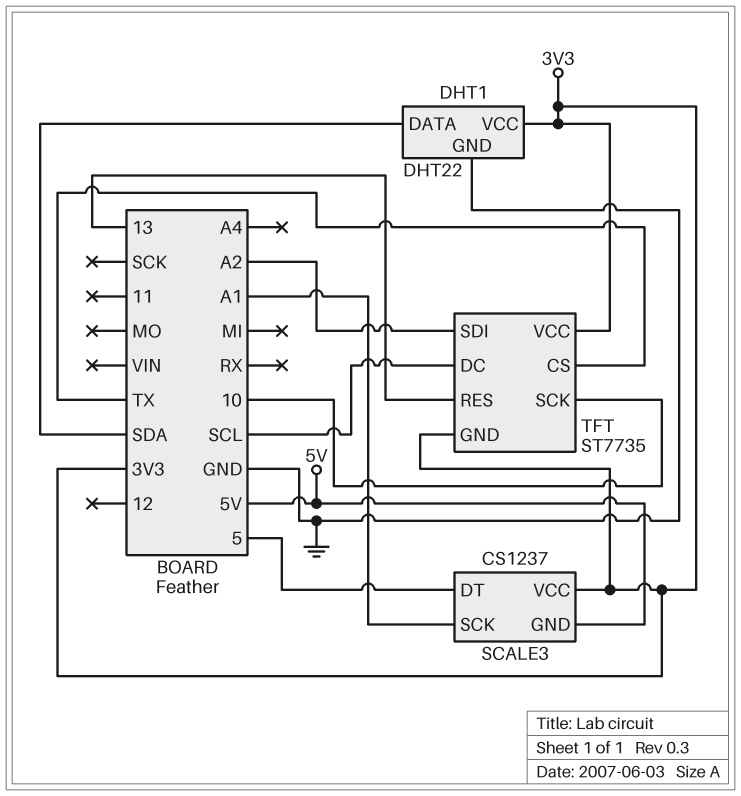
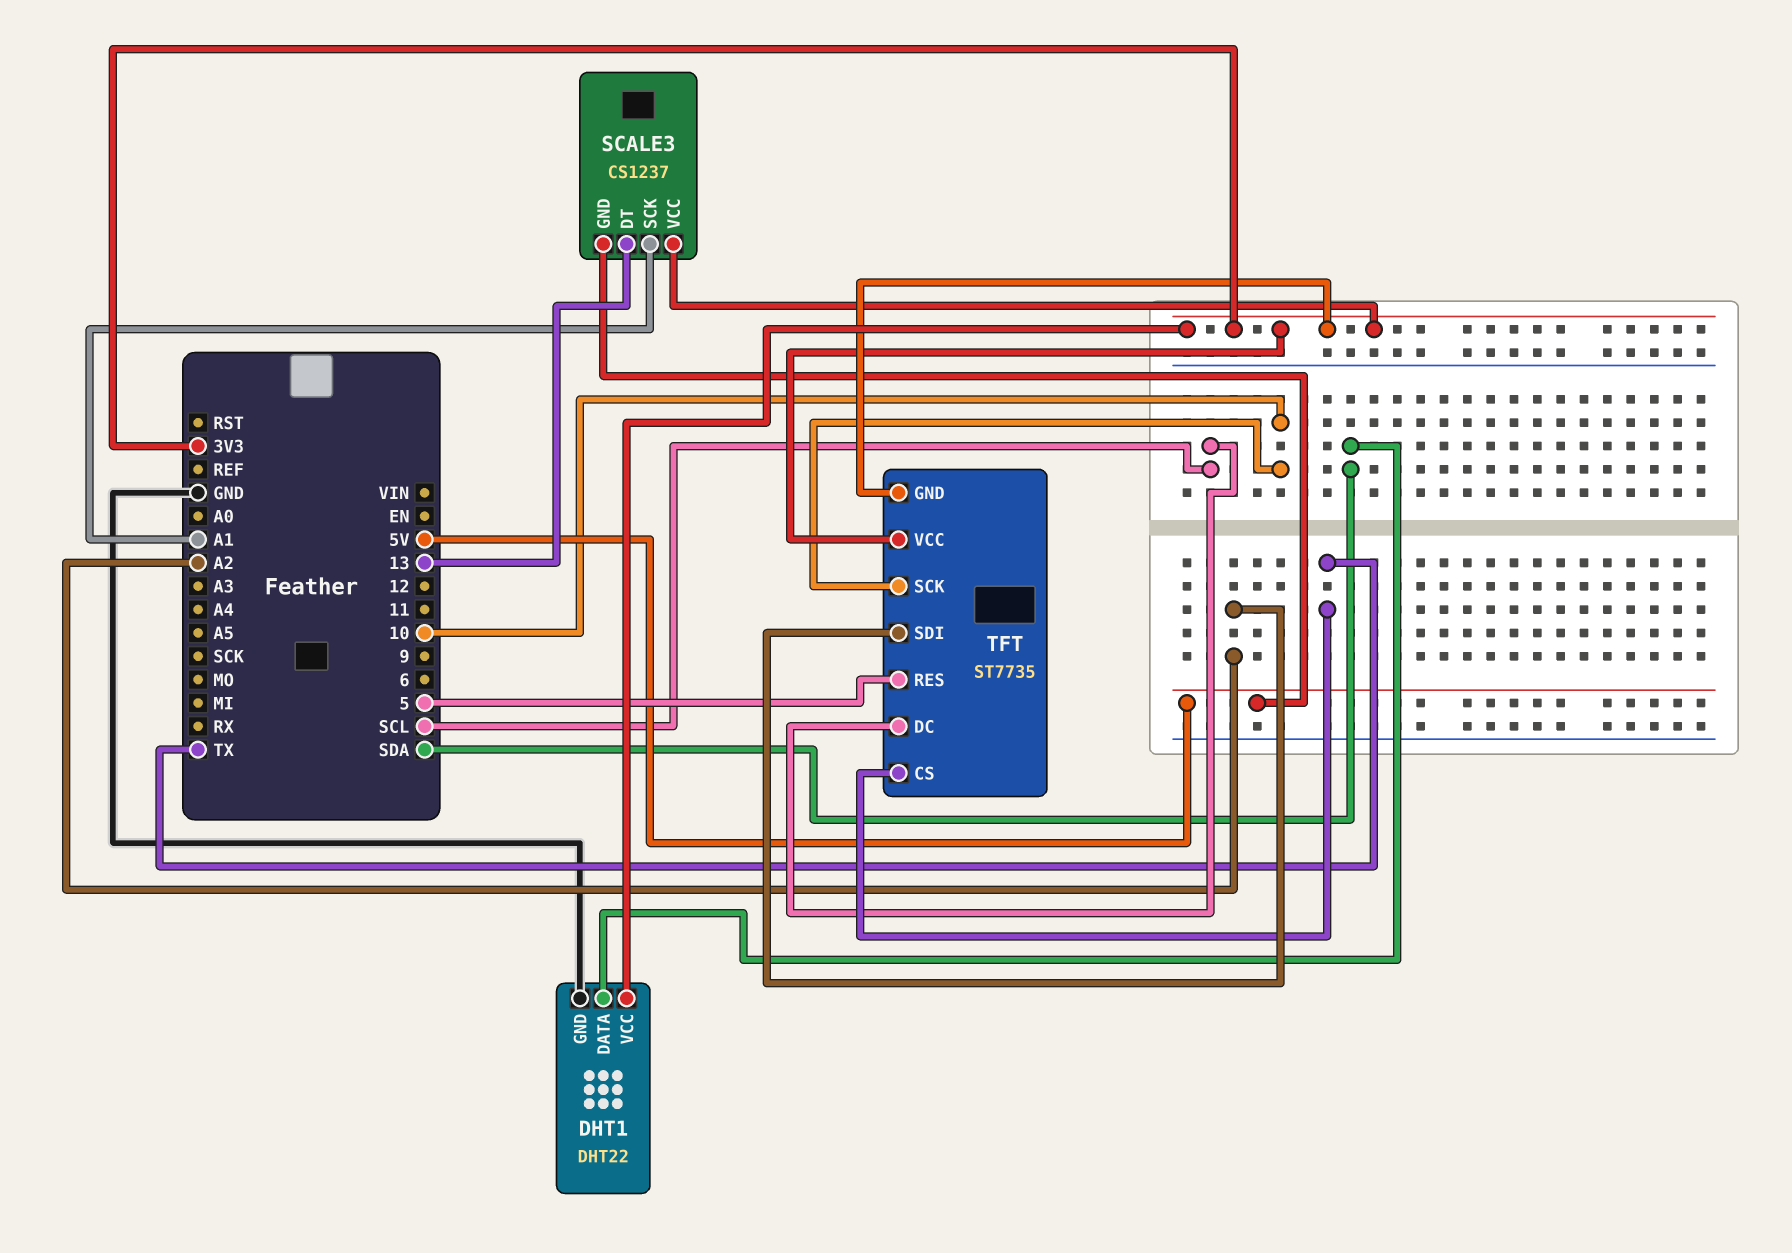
SCALE3 pin DT: 5 -> 13
TFT pin RES: 13 -> 5

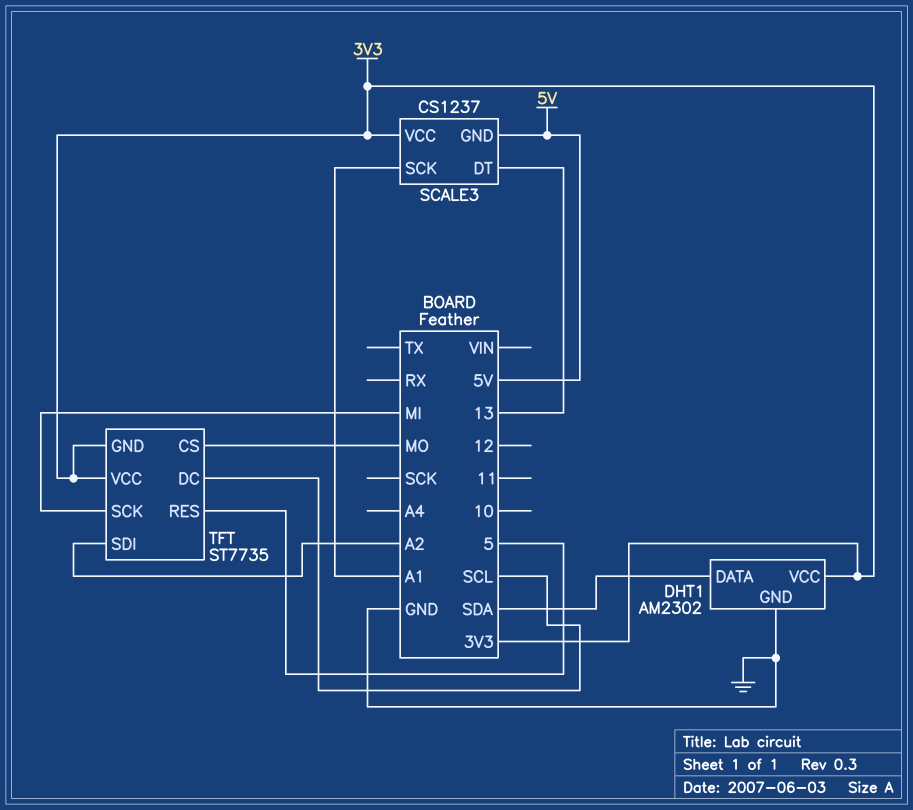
DHT1: DHT22 -> AM2302
TFT pin CS: TX -> MO
TFT pin SCK: 10 -> MI

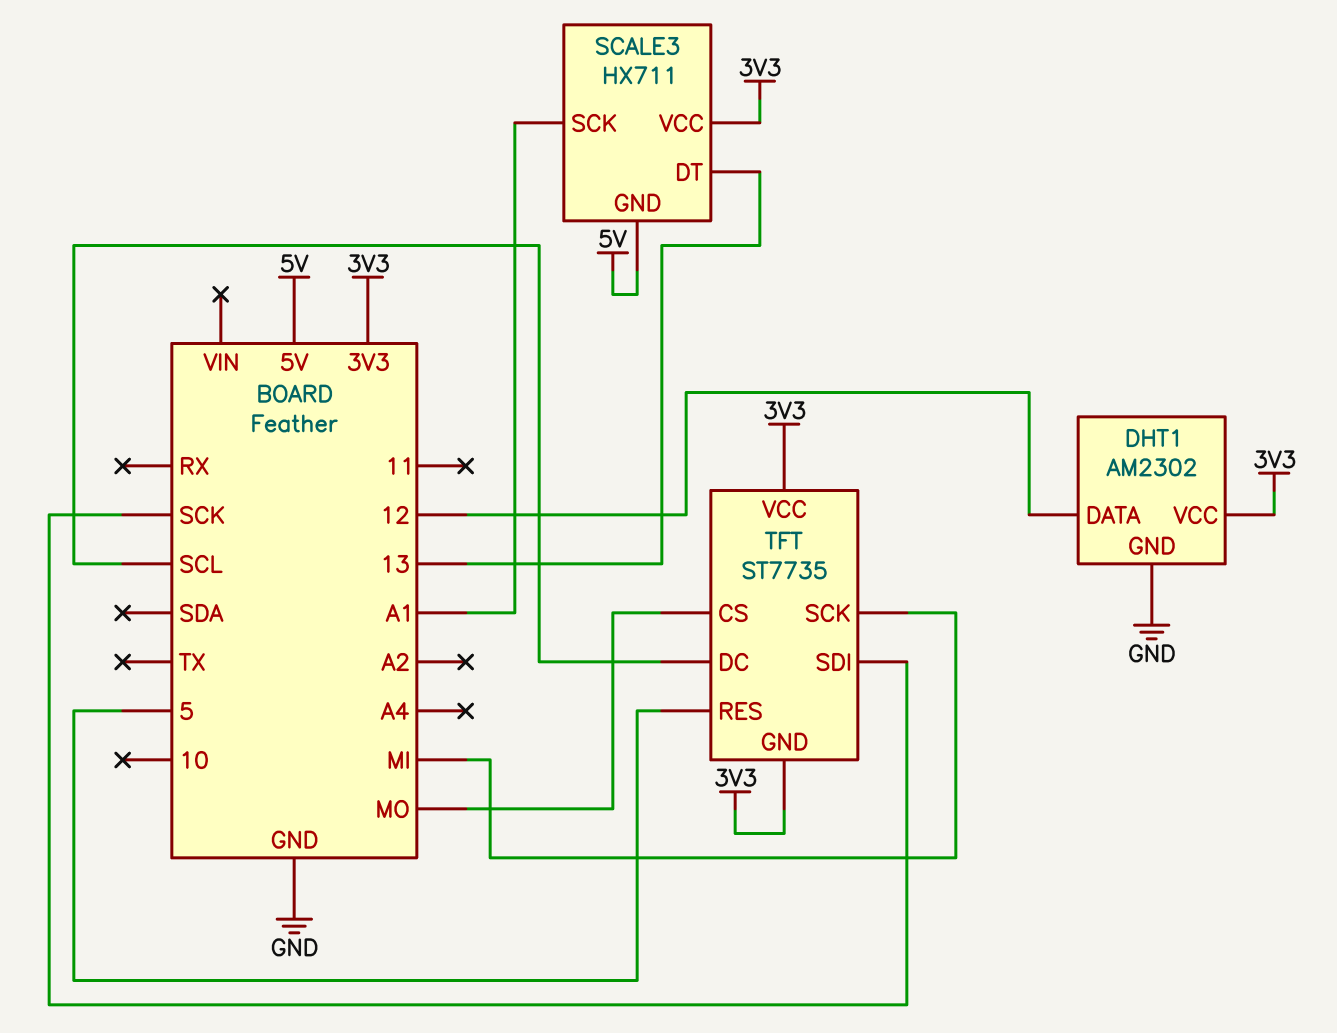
DHT1 pin DATA: SDA -> 12
SCALE3: CS1237 -> HX711
TFT pin SDI: A2 -> SCK

